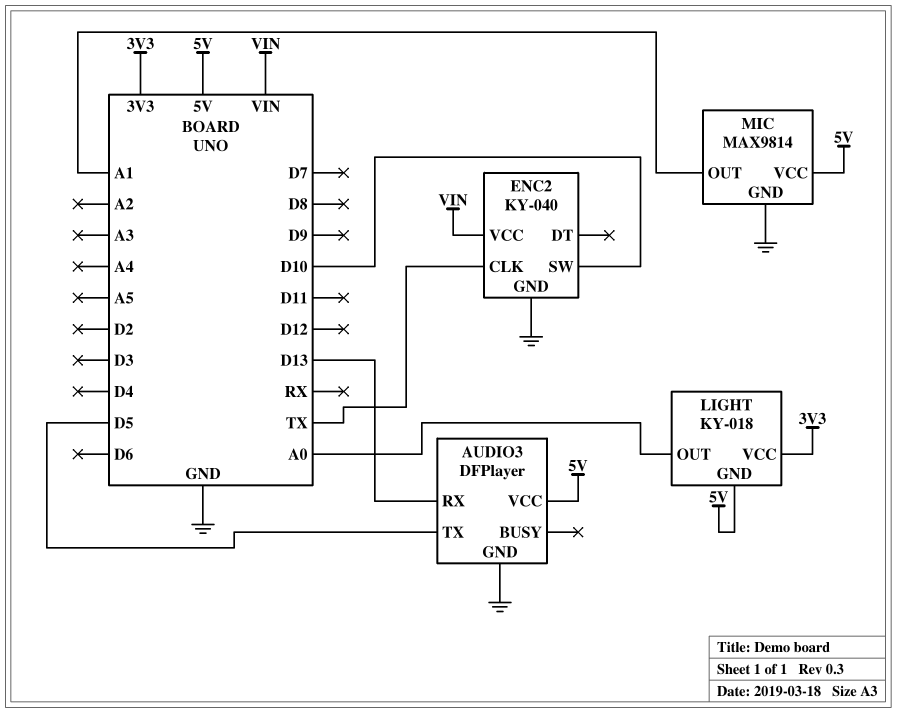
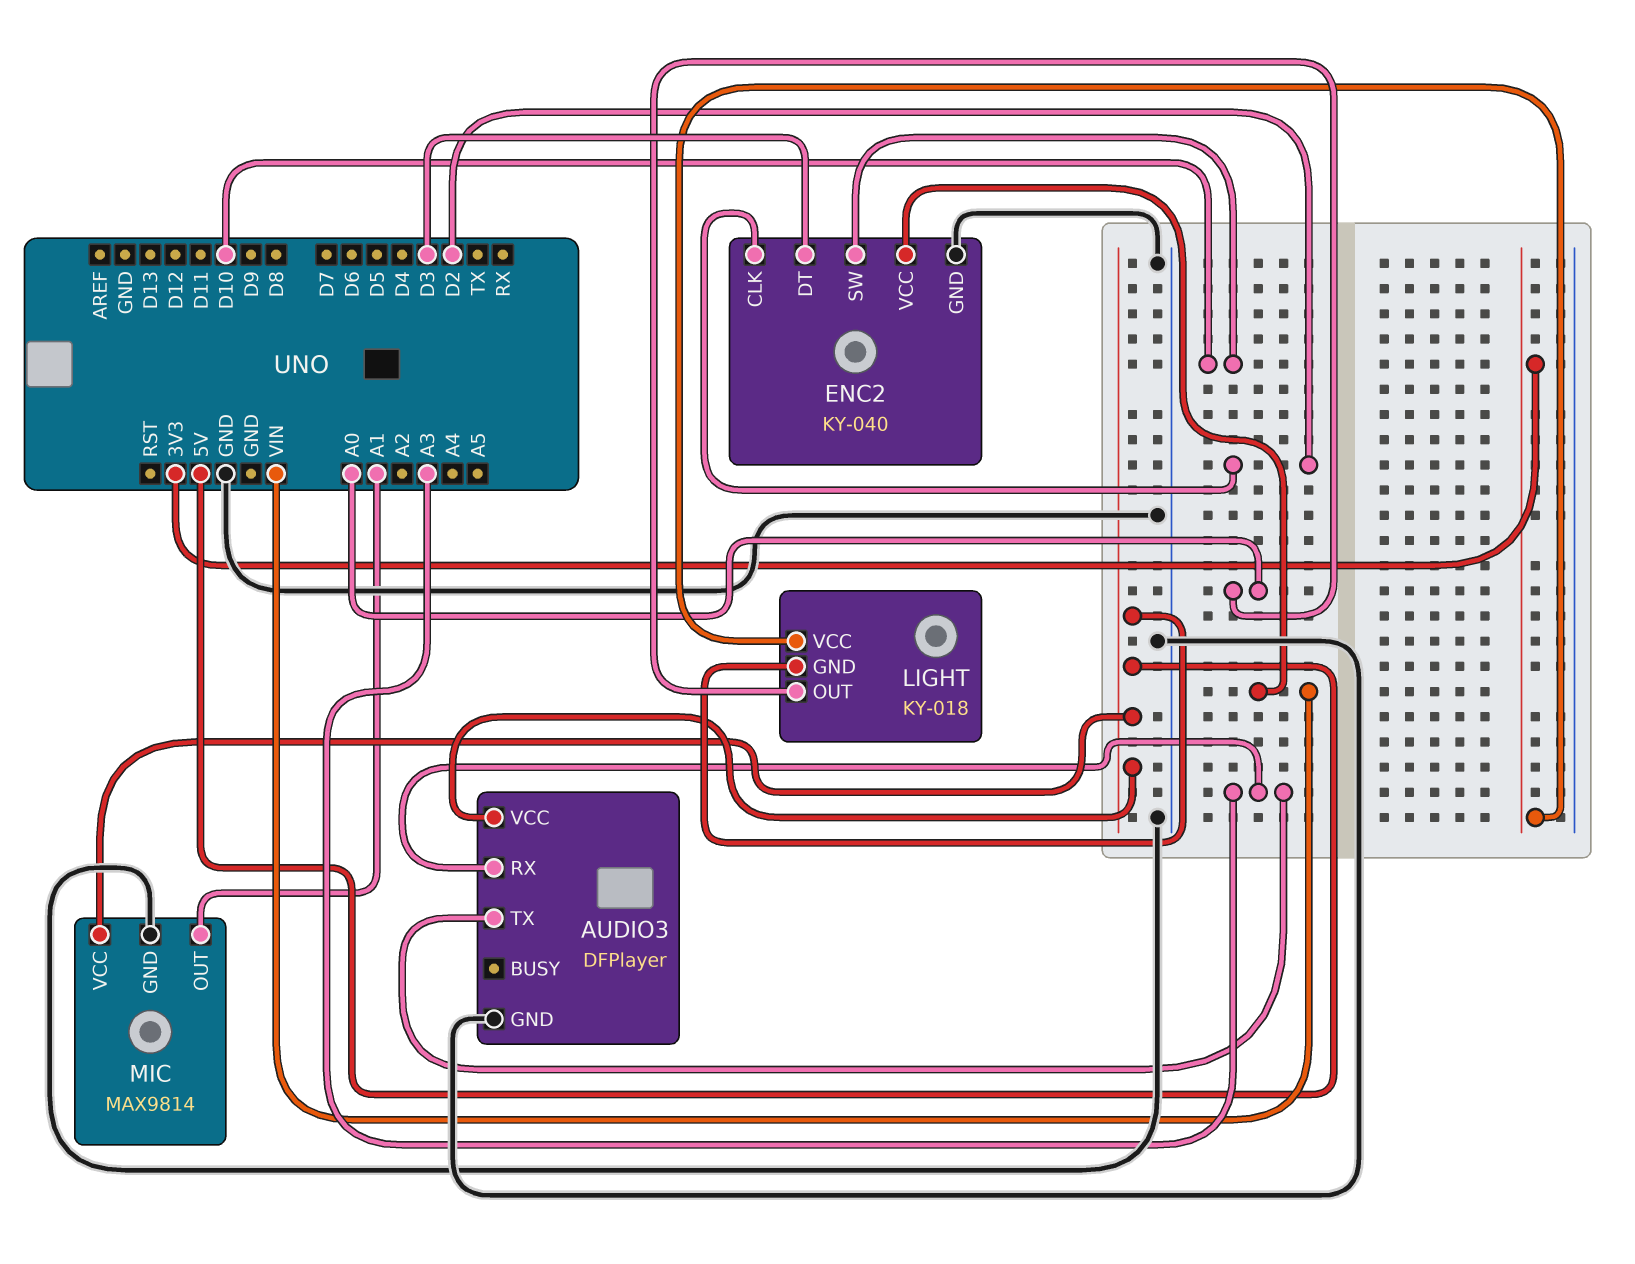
AUDIO3 pin RX: D13 -> A3
AUDIO3 pin TX: D5 -> A3
ENC2 pin CLK: TX -> D2
ENC2 pin DT: none -> D3

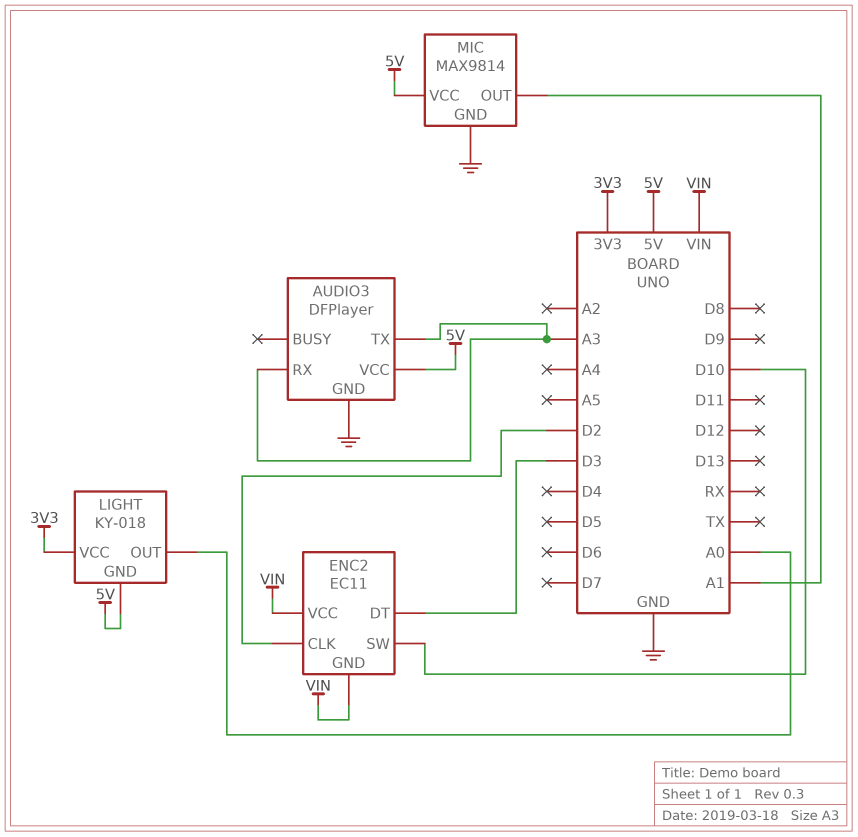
ENC2: KY-040 -> EC11
ENC2 pin GND: GND -> VIN

